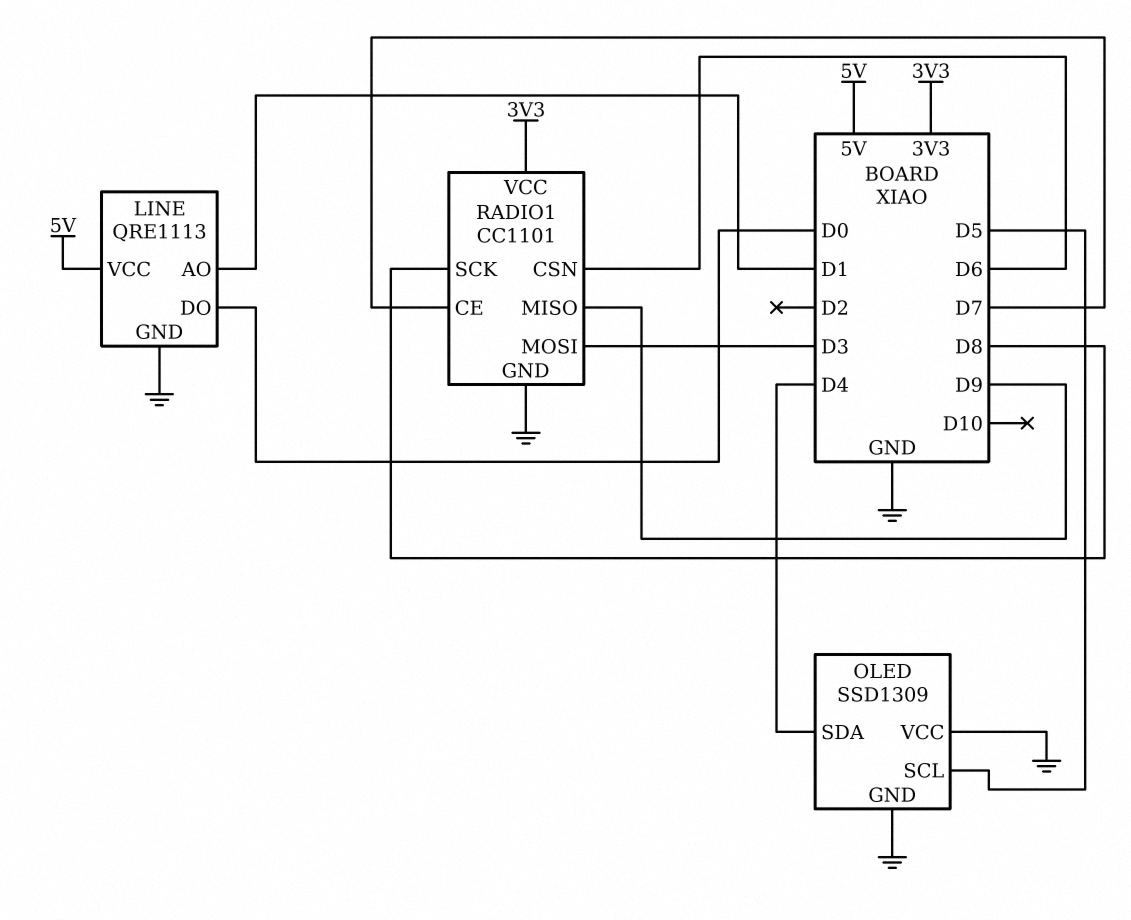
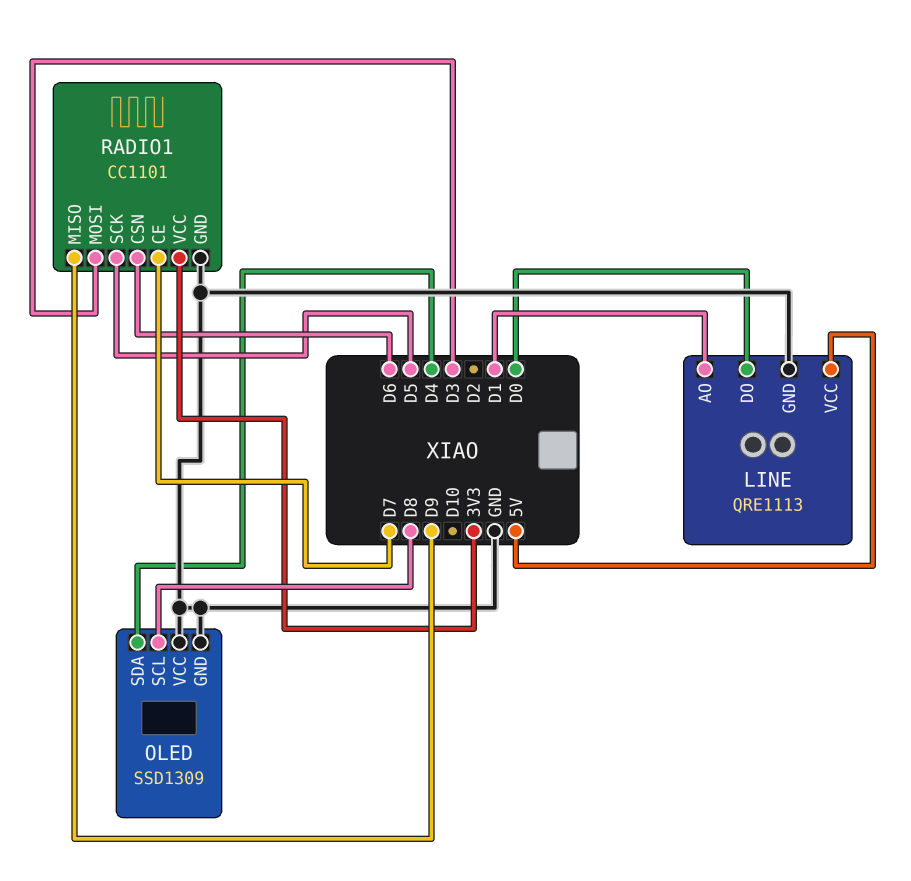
OLED pin SCL: D5 -> D8
RADIO1 pin SCK: D8 -> D5

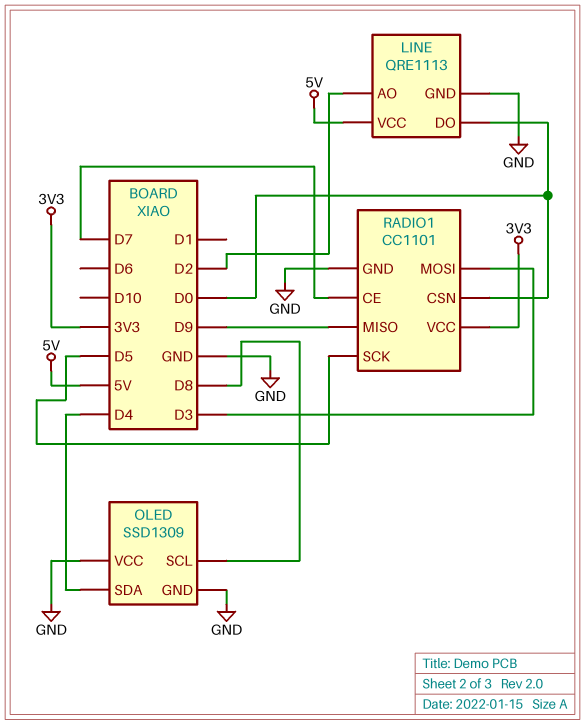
LINE pin AO: D1 -> D2
RADIO1 pin CSN: D6 -> D0

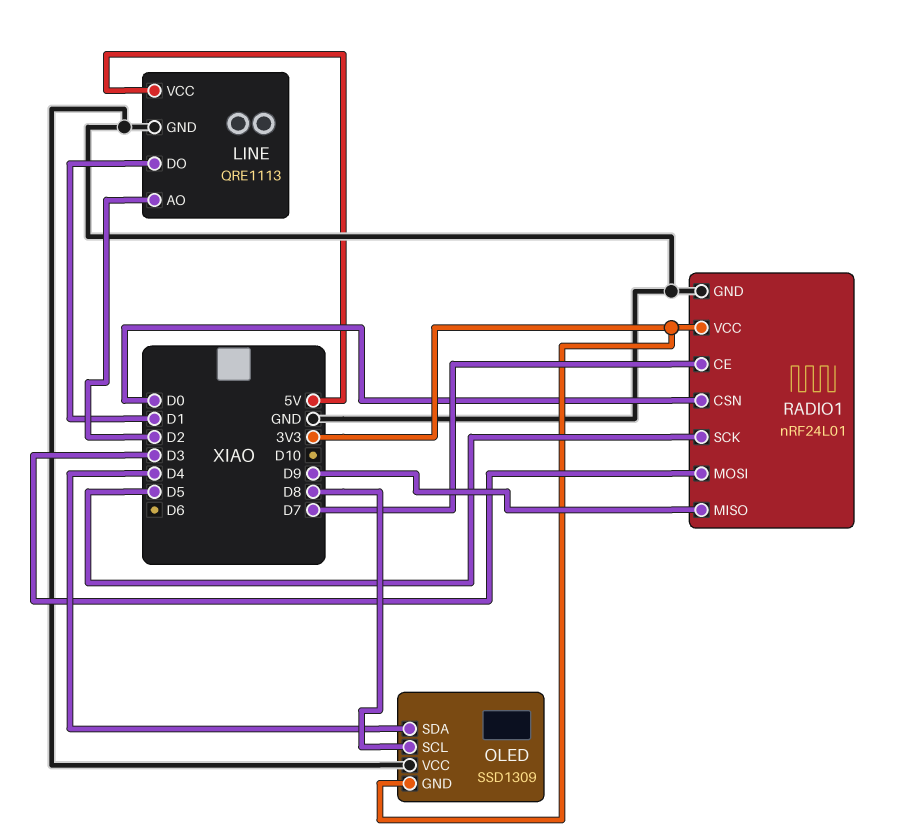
LINE pin DO: D0 -> D1
OLED pin GND: GND -> 3V3
RADIO1: CC1101 -> nRF24L01

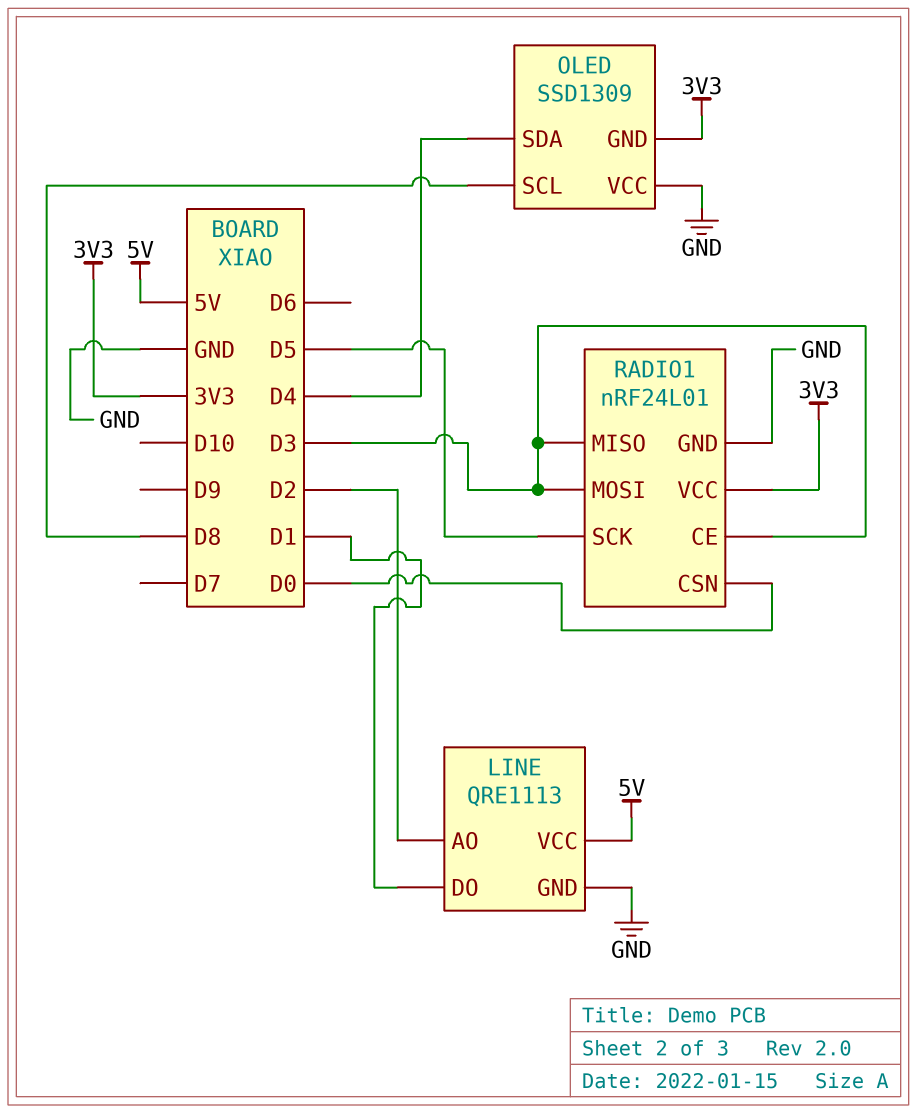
RADIO1 pin CE: D7 -> D3
RADIO1 pin MISO: D9 -> D3

